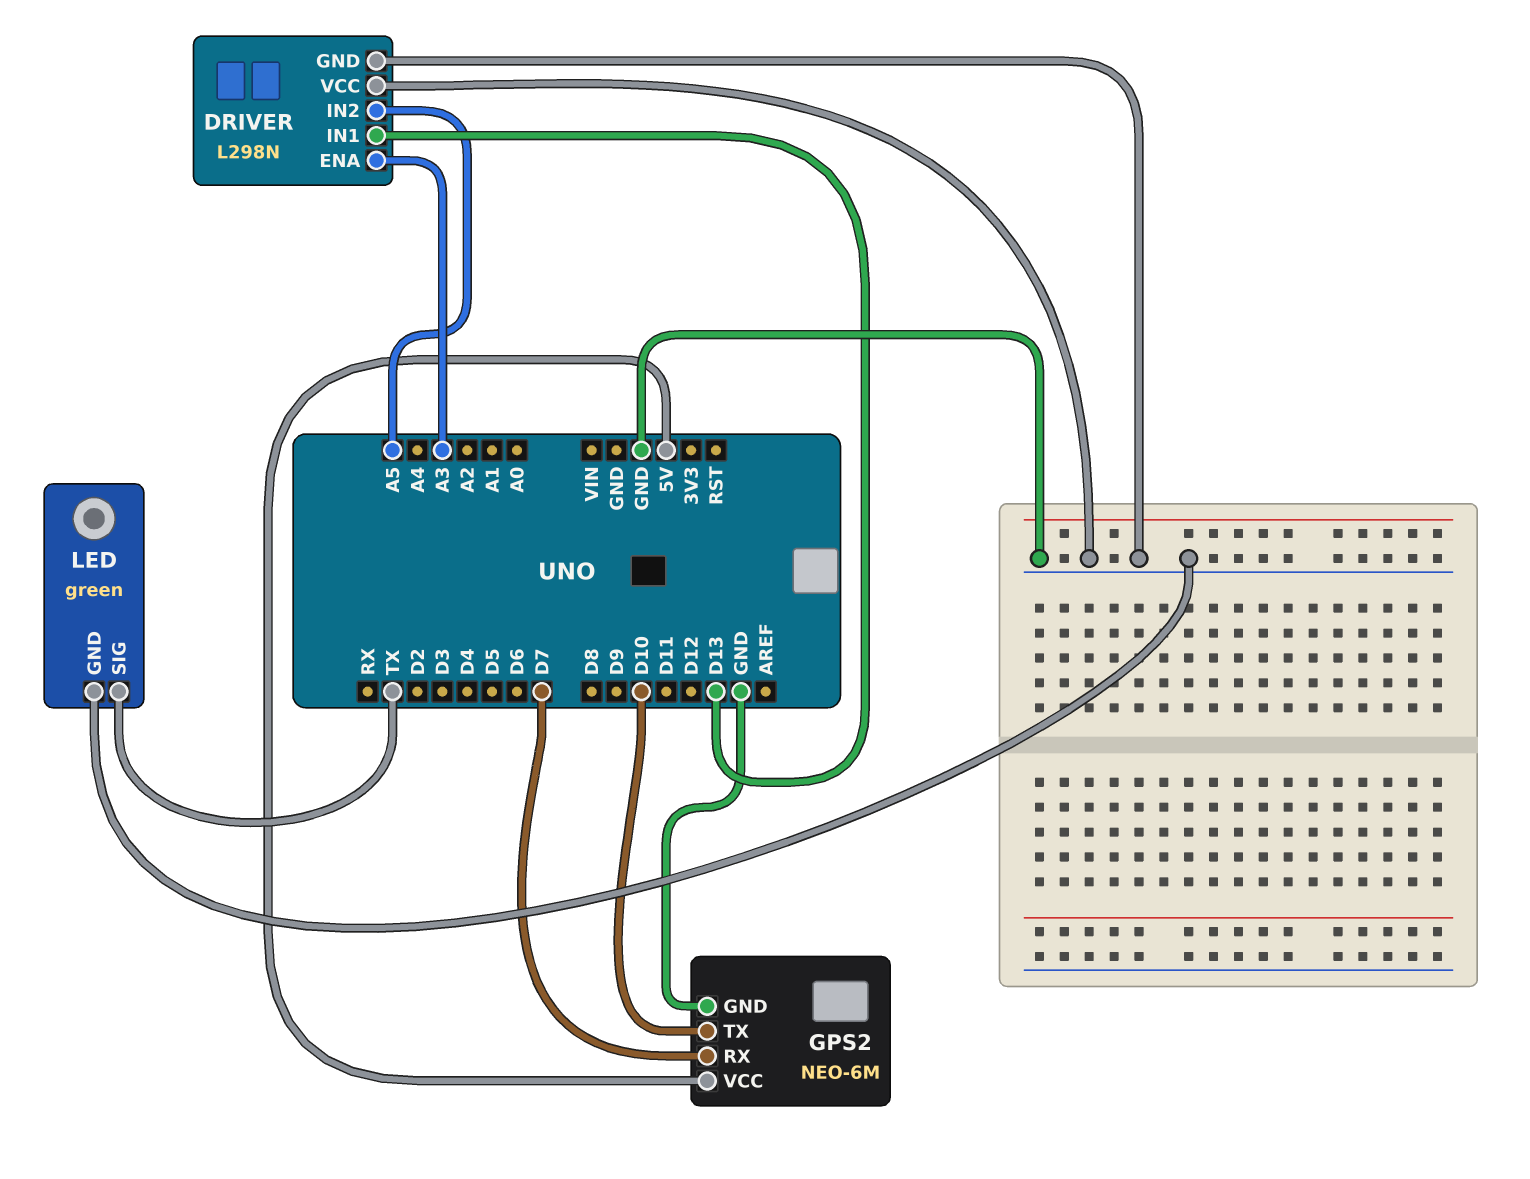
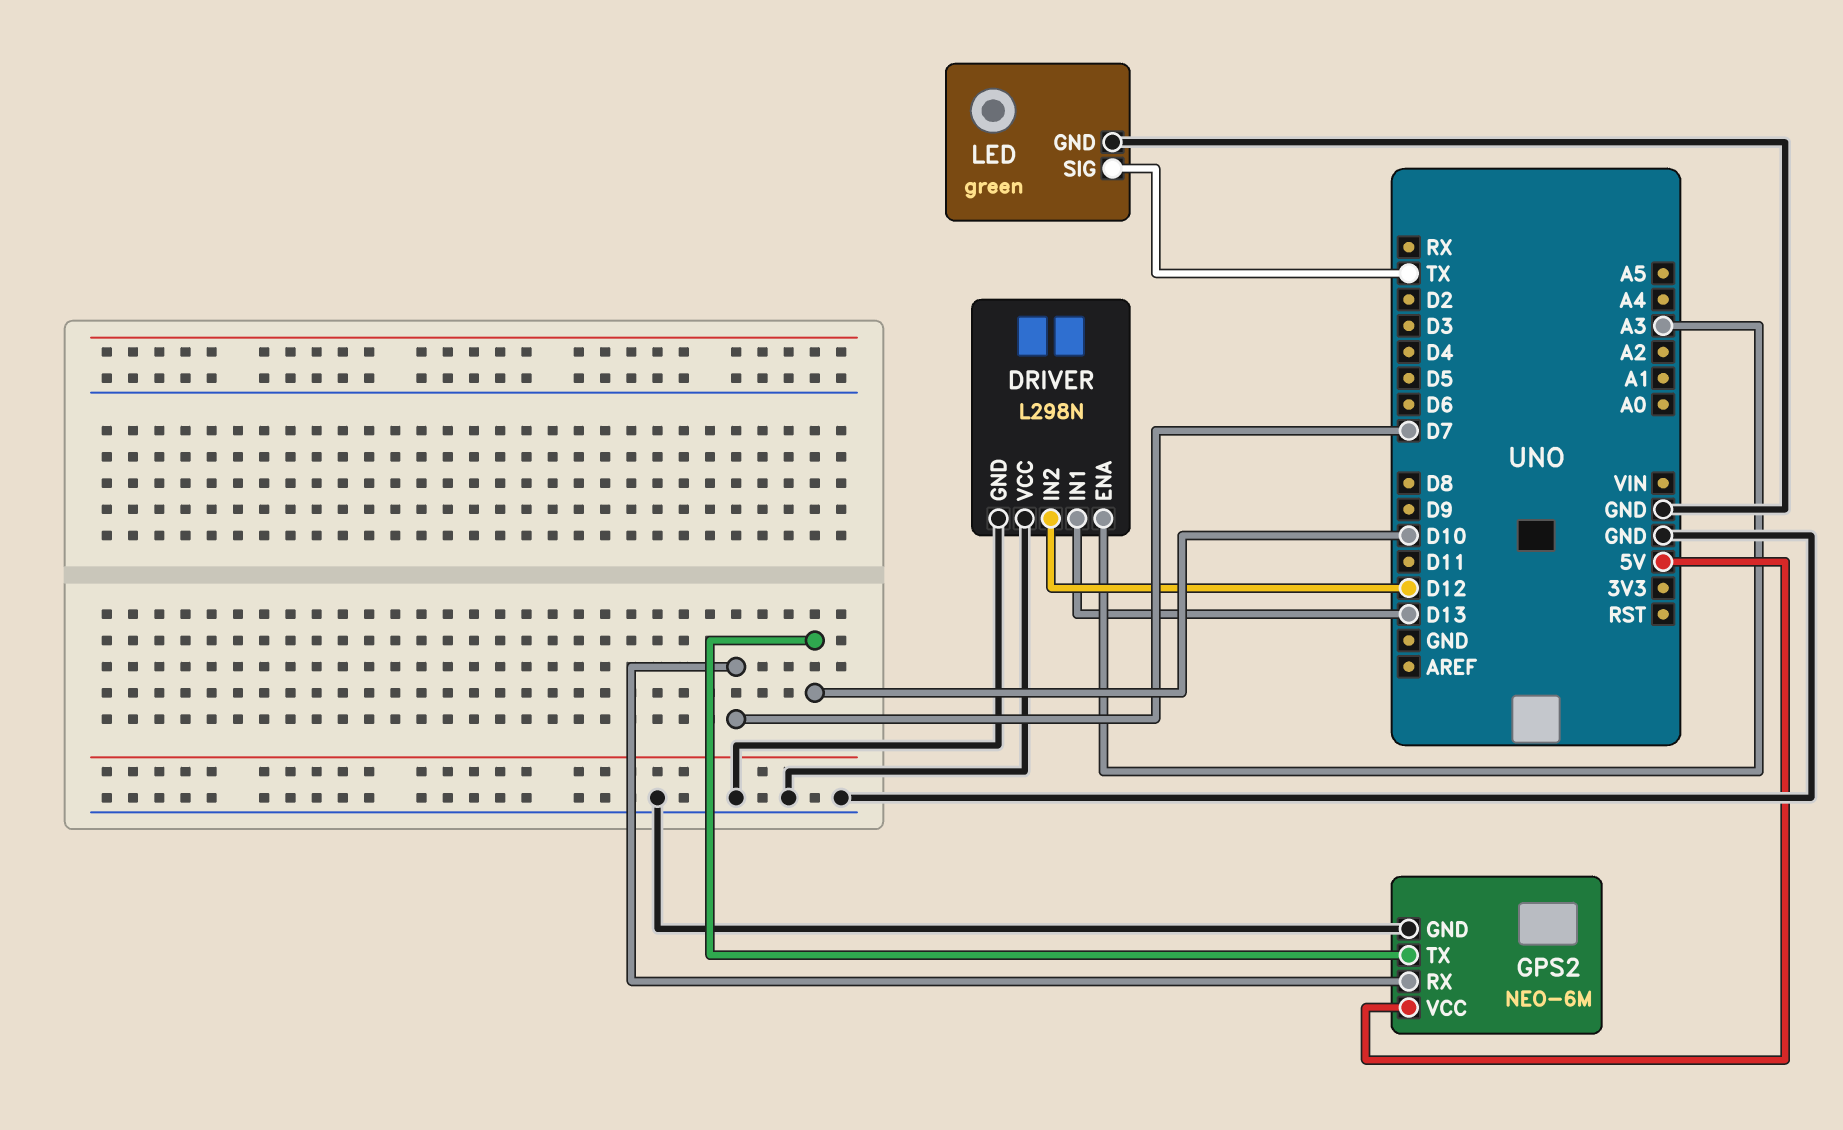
DRIVER pin IN2: A5 -> D12

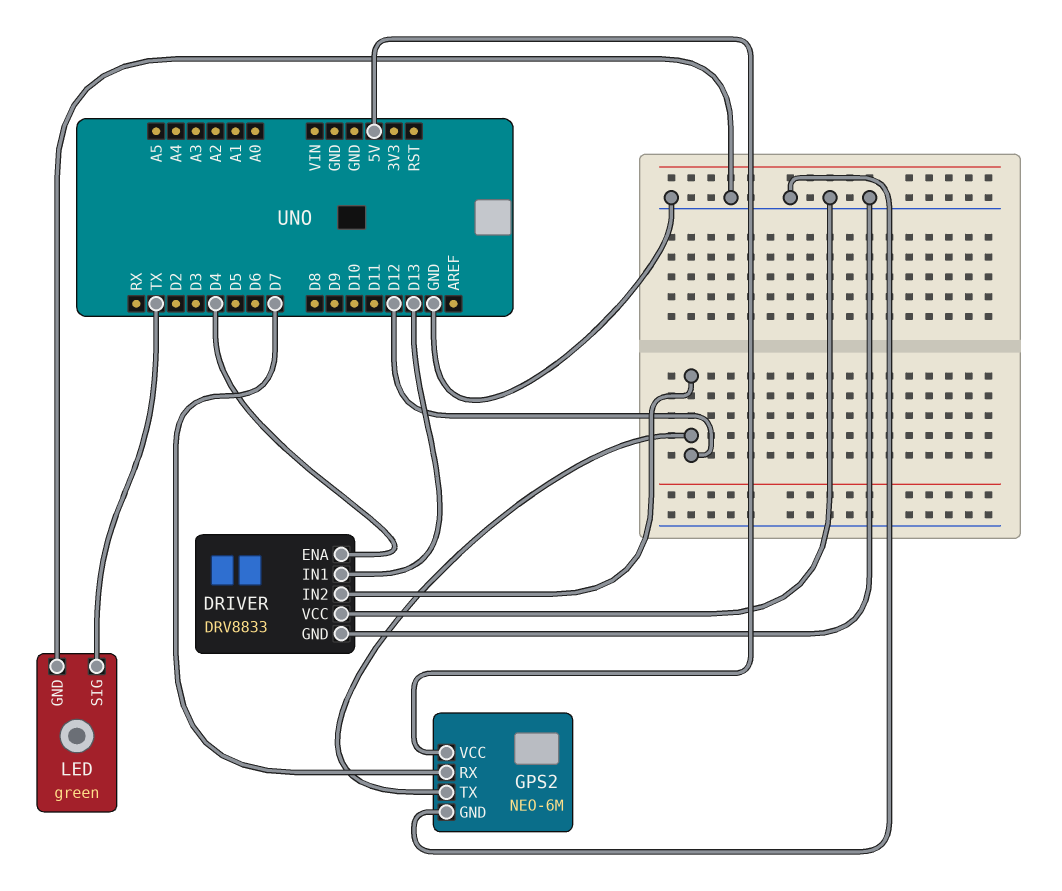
DRIVER: L298N -> DRV8833
DRIVER pin ENA: A3 -> D4
GPS2 pin TX: D10 -> D12

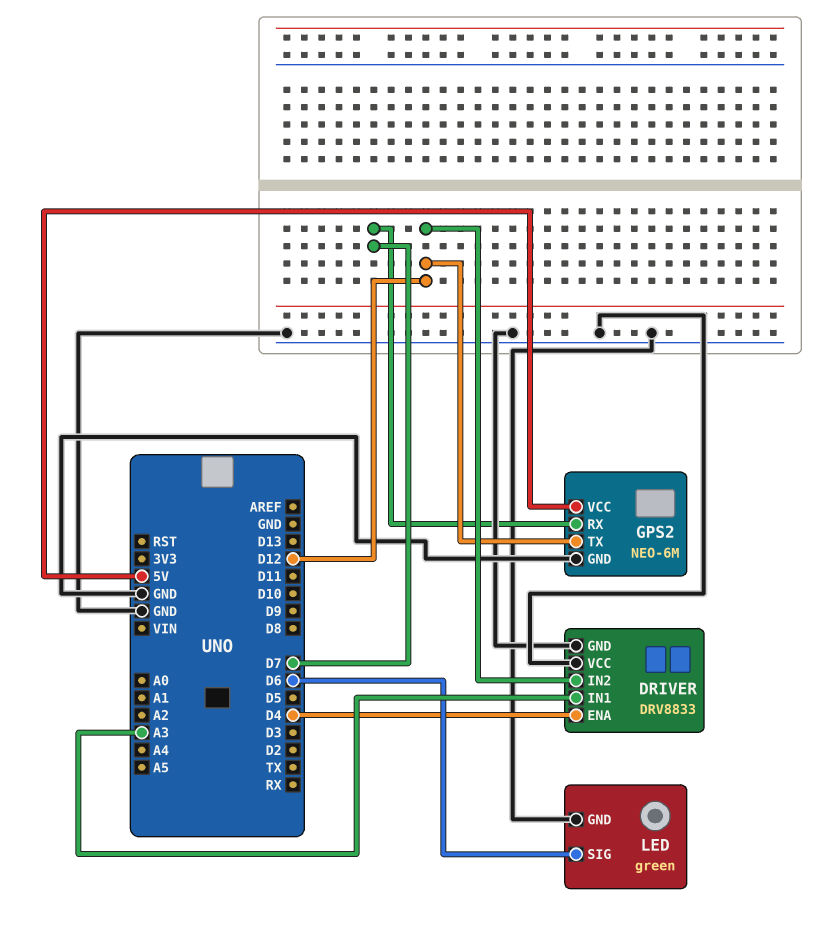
DRIVER pin IN1: D13 -> A3
LED pin SIG: TX -> D6

